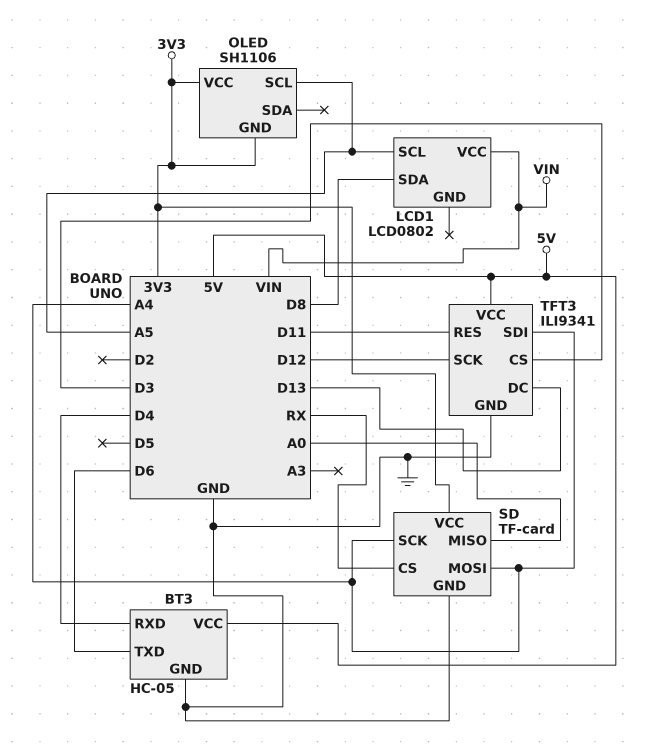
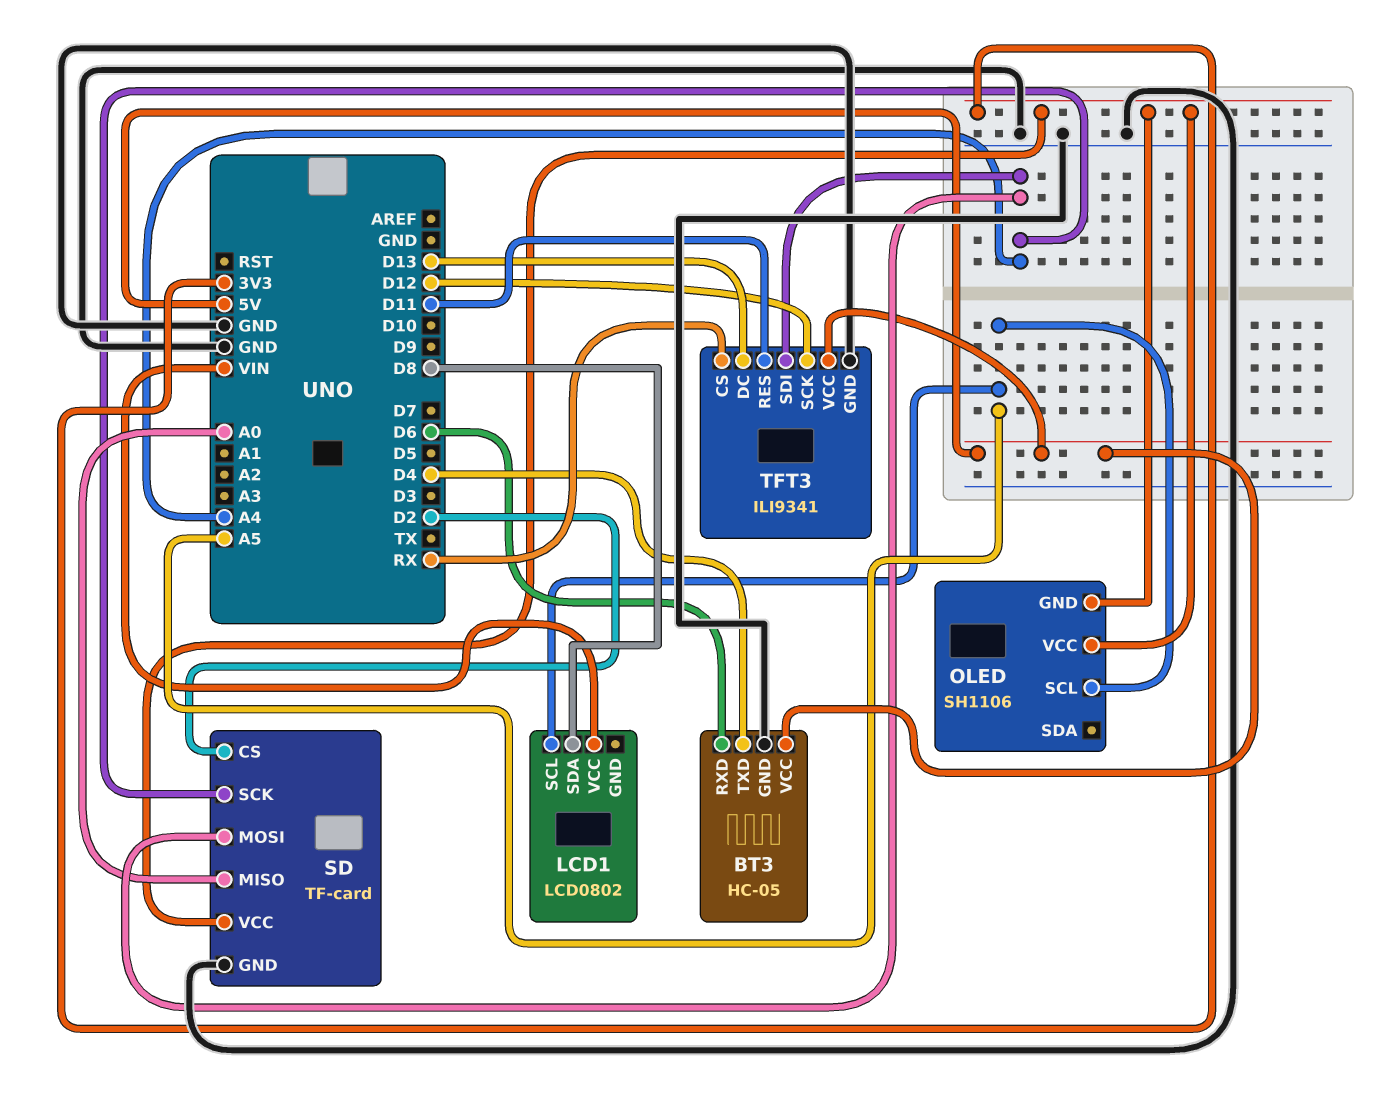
BT3 pin RXD: D4 -> D6
BT3 pin TXD: D6 -> D4
SD pin CS: RX -> D2
TFT3 pin CS: D3 -> RX

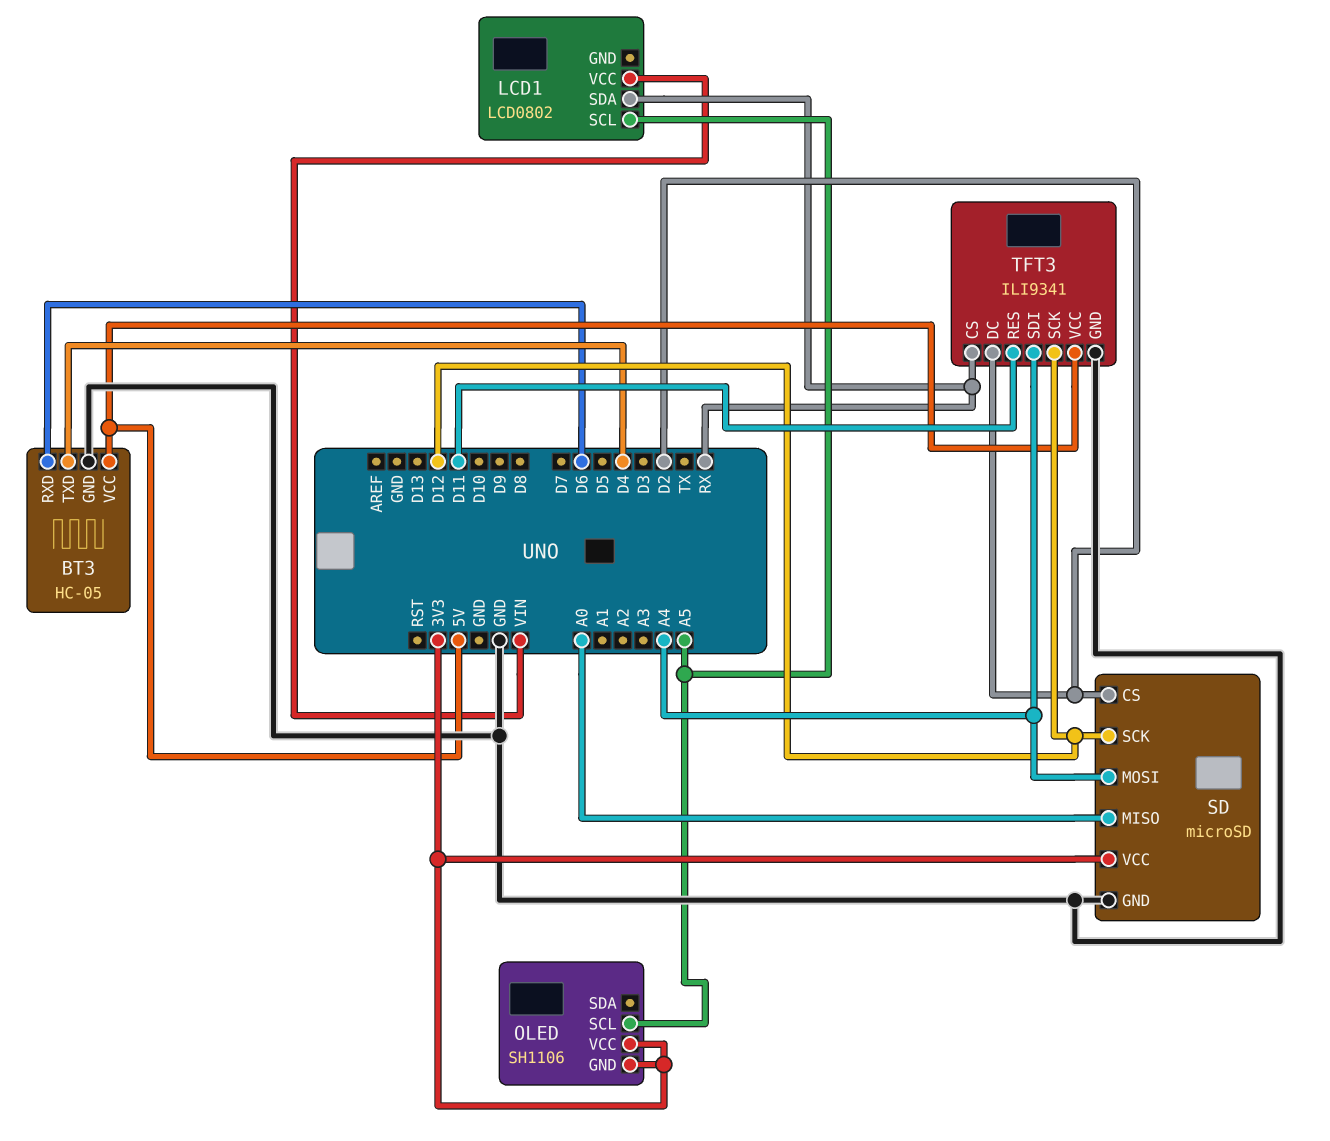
LCD1 pin SDA: D8 -> RX
SD: TF-card -> microSD
SD pin SCK: A4 -> D12
TFT3 pin DC: D13 -> D2

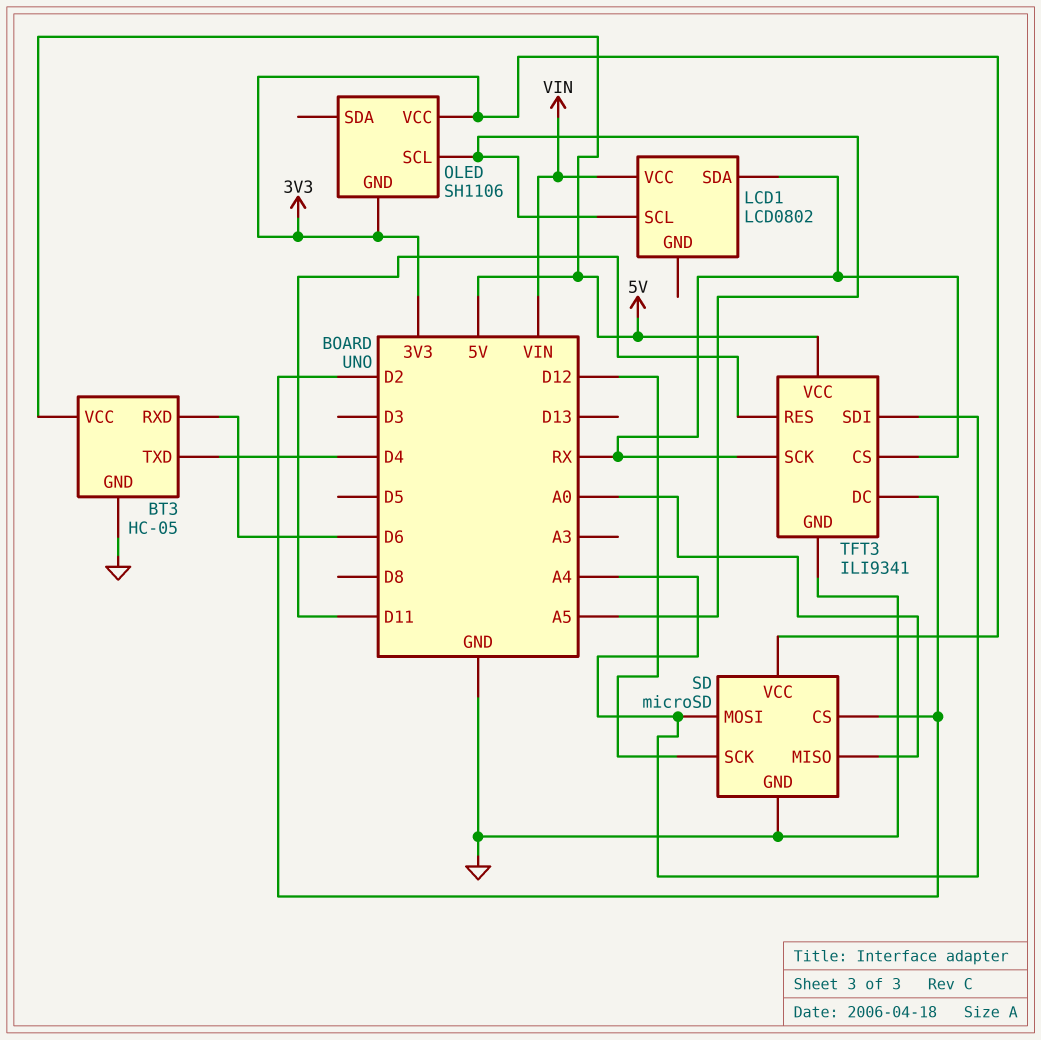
TFT3 pin SCK: D12 -> RX

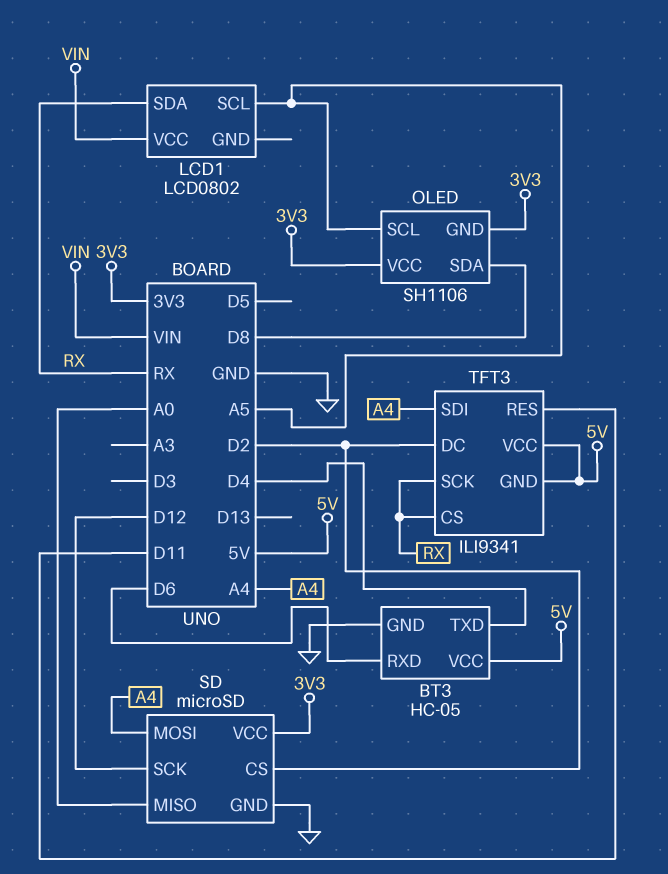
OLED pin SDA: none -> D8
TFT3 pin GND: GND -> 5V

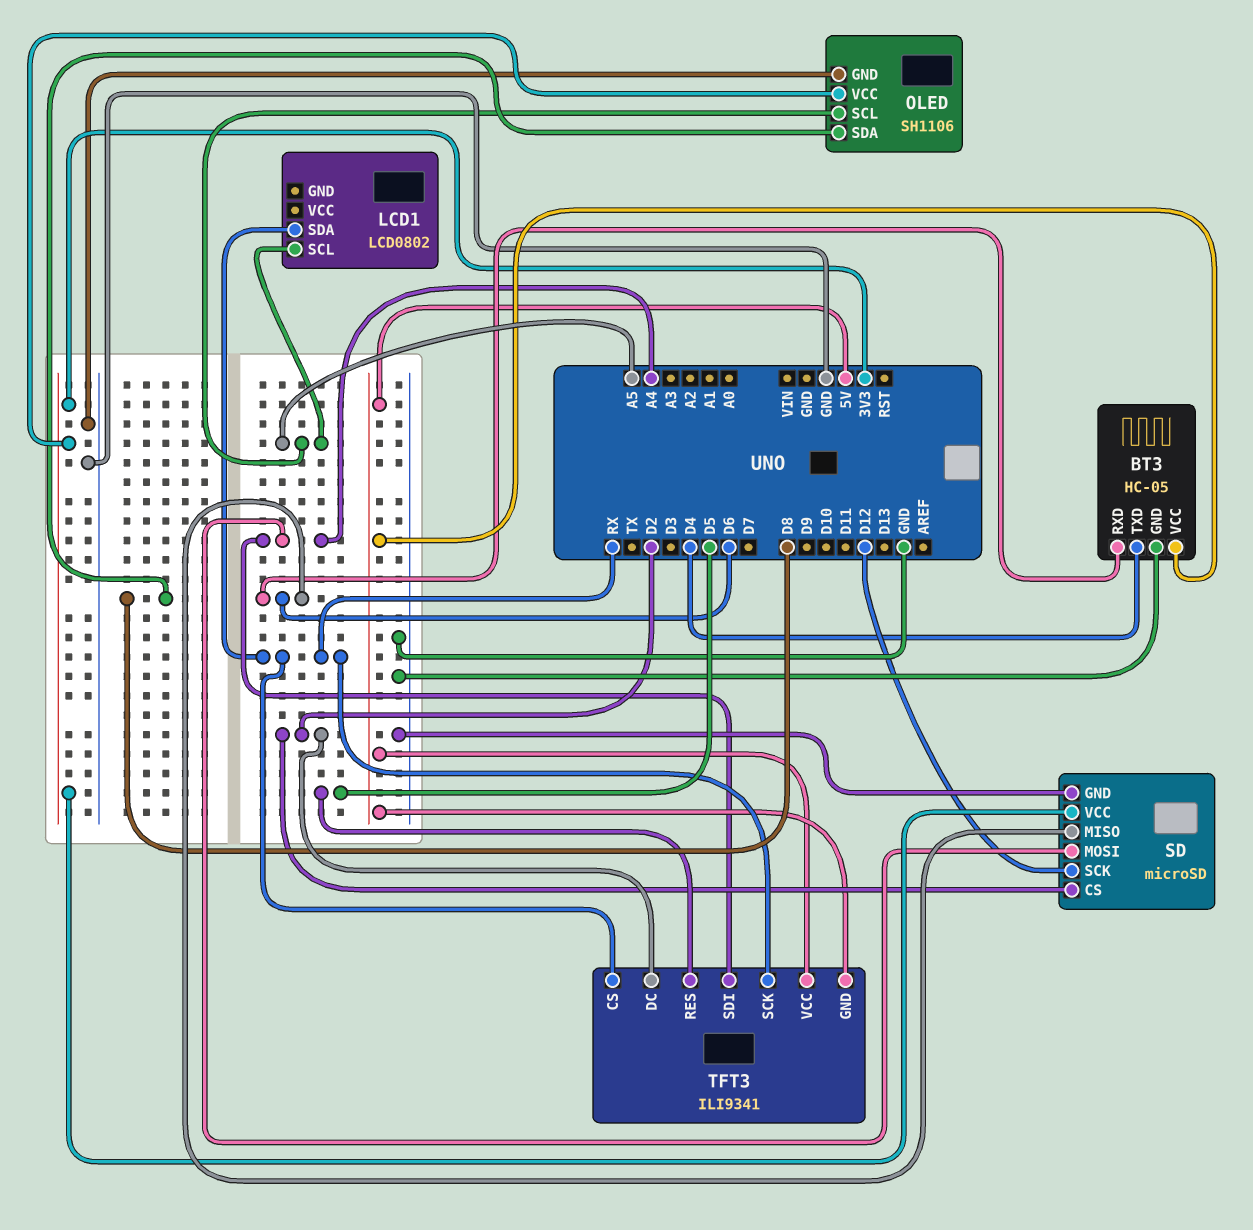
LCD1 pin VCC: VIN -> none
OLED pin GND: 3V3 -> GND
SD pin MISO: A0 -> D6
TFT3 pin RES: D11 -> D5

